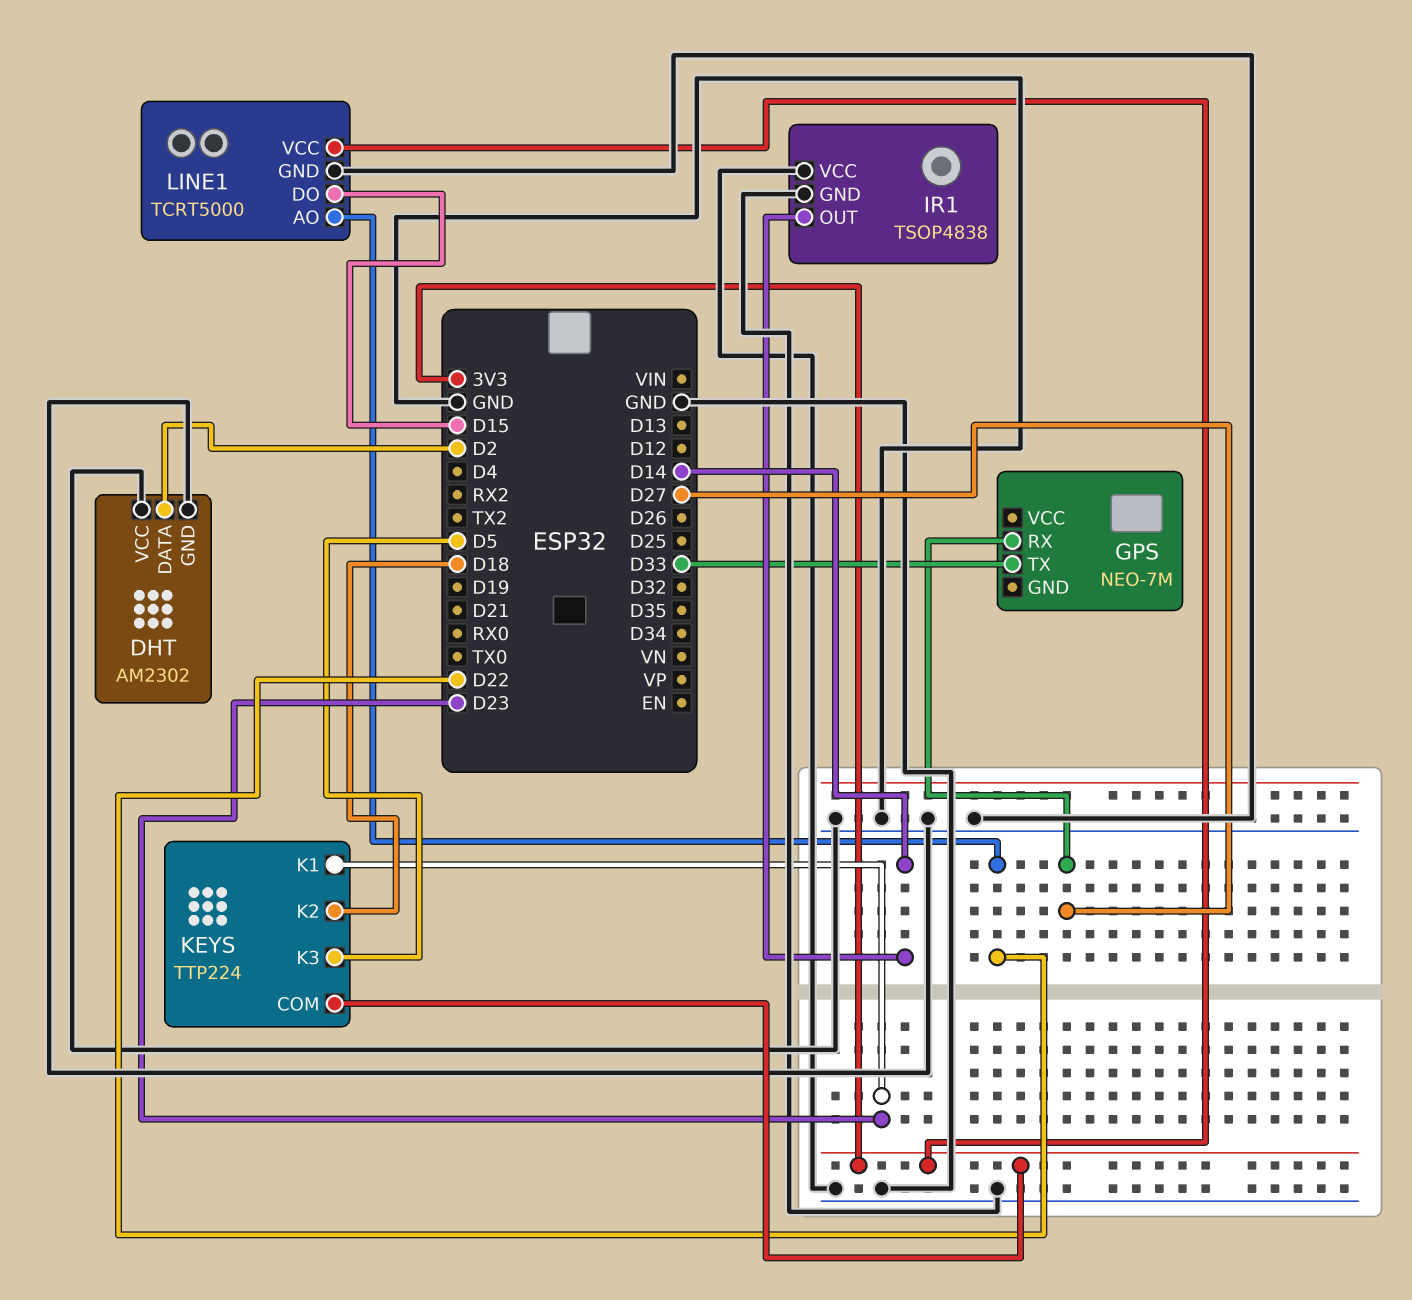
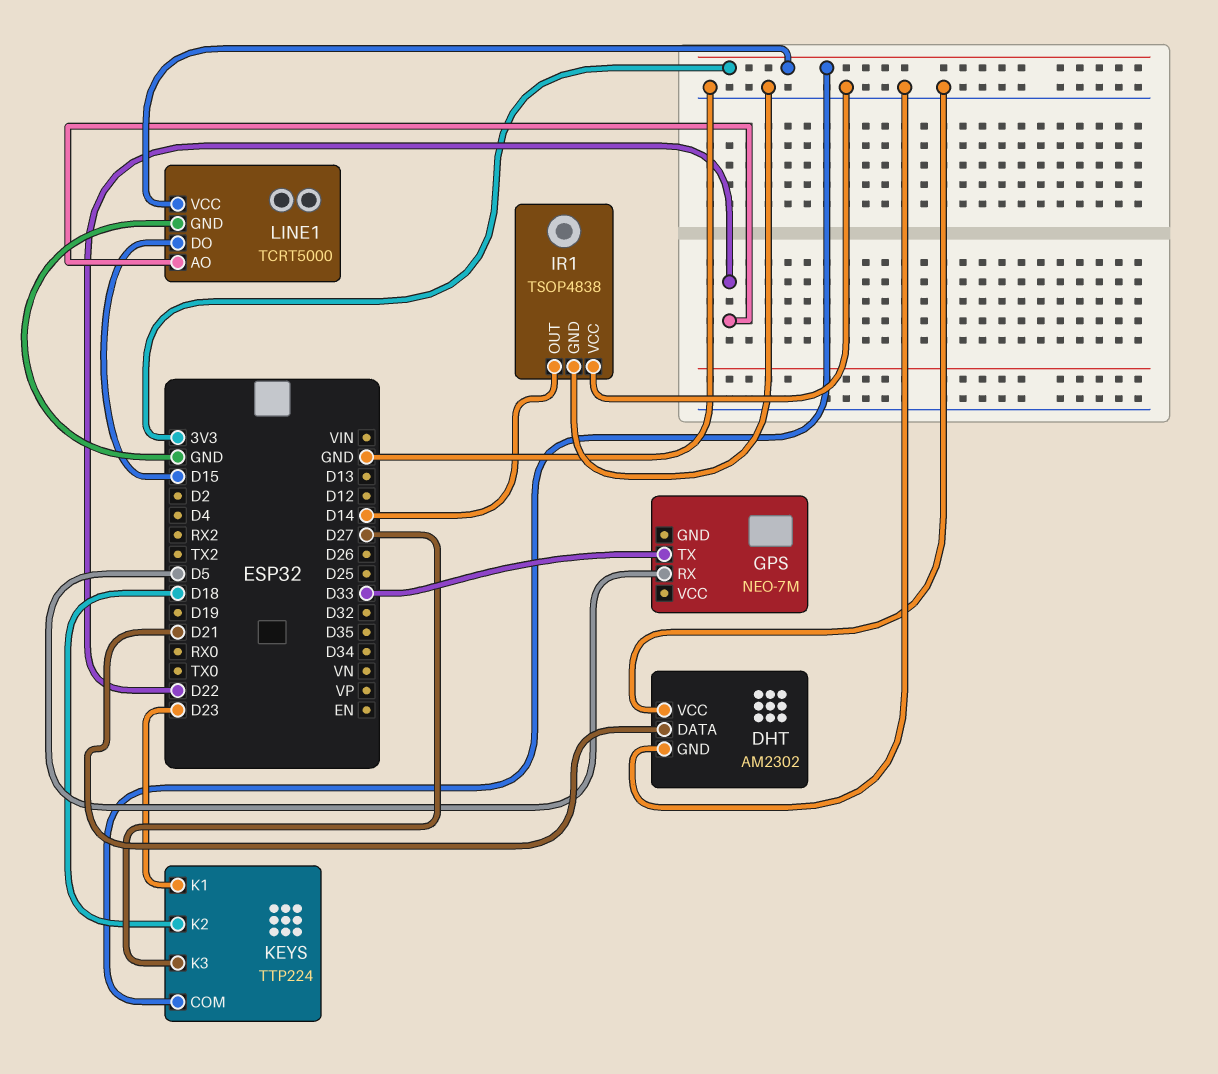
DHT pin DATA: D2 -> D21
GPS pin RX: D27 -> D5
KEYS pin K3: D5 -> D27

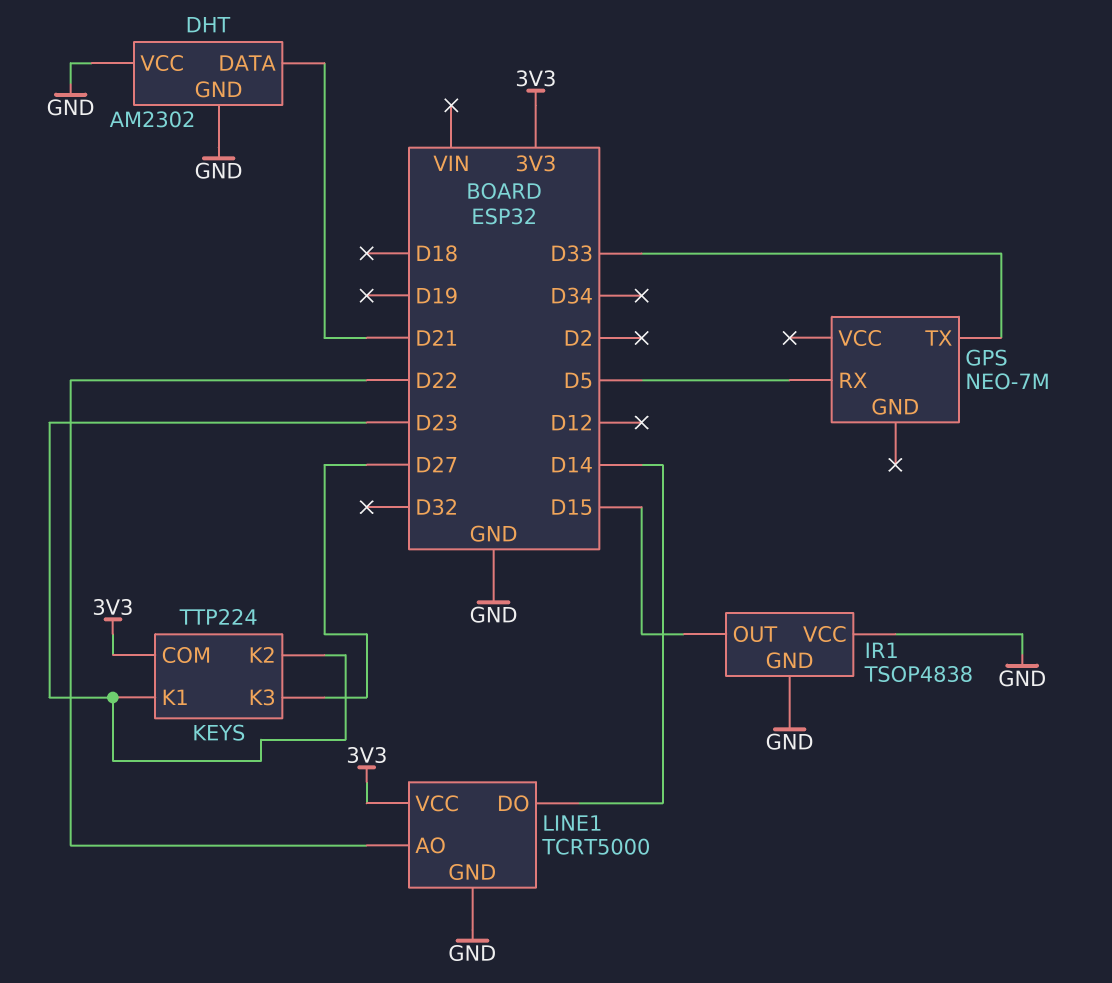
IR1 pin OUT: D14 -> D15
KEYS pin K2: D18 -> D23
LINE1 pin DO: D15 -> D14

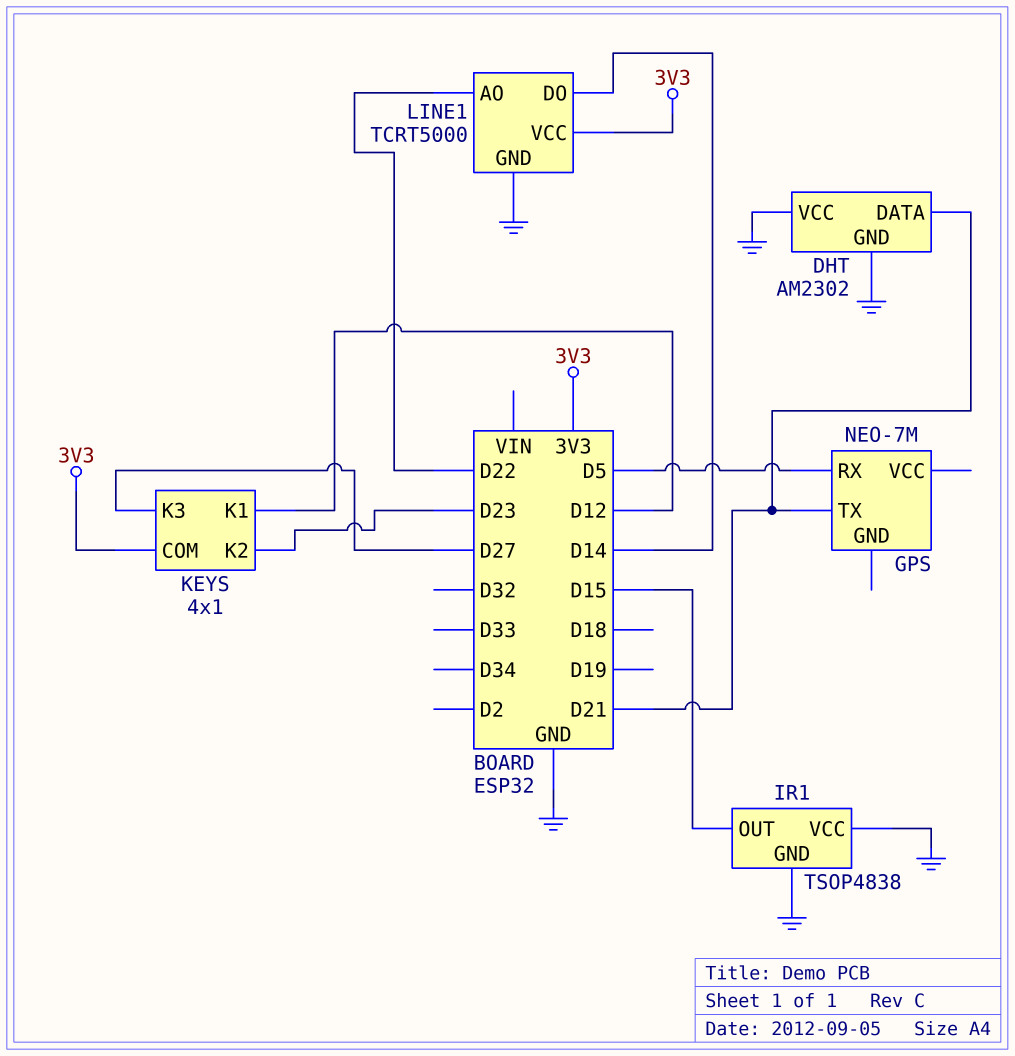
GPS pin TX: D33 -> D21
KEYS: TTP224 -> 4x1
KEYS pin K1: D23 -> D12

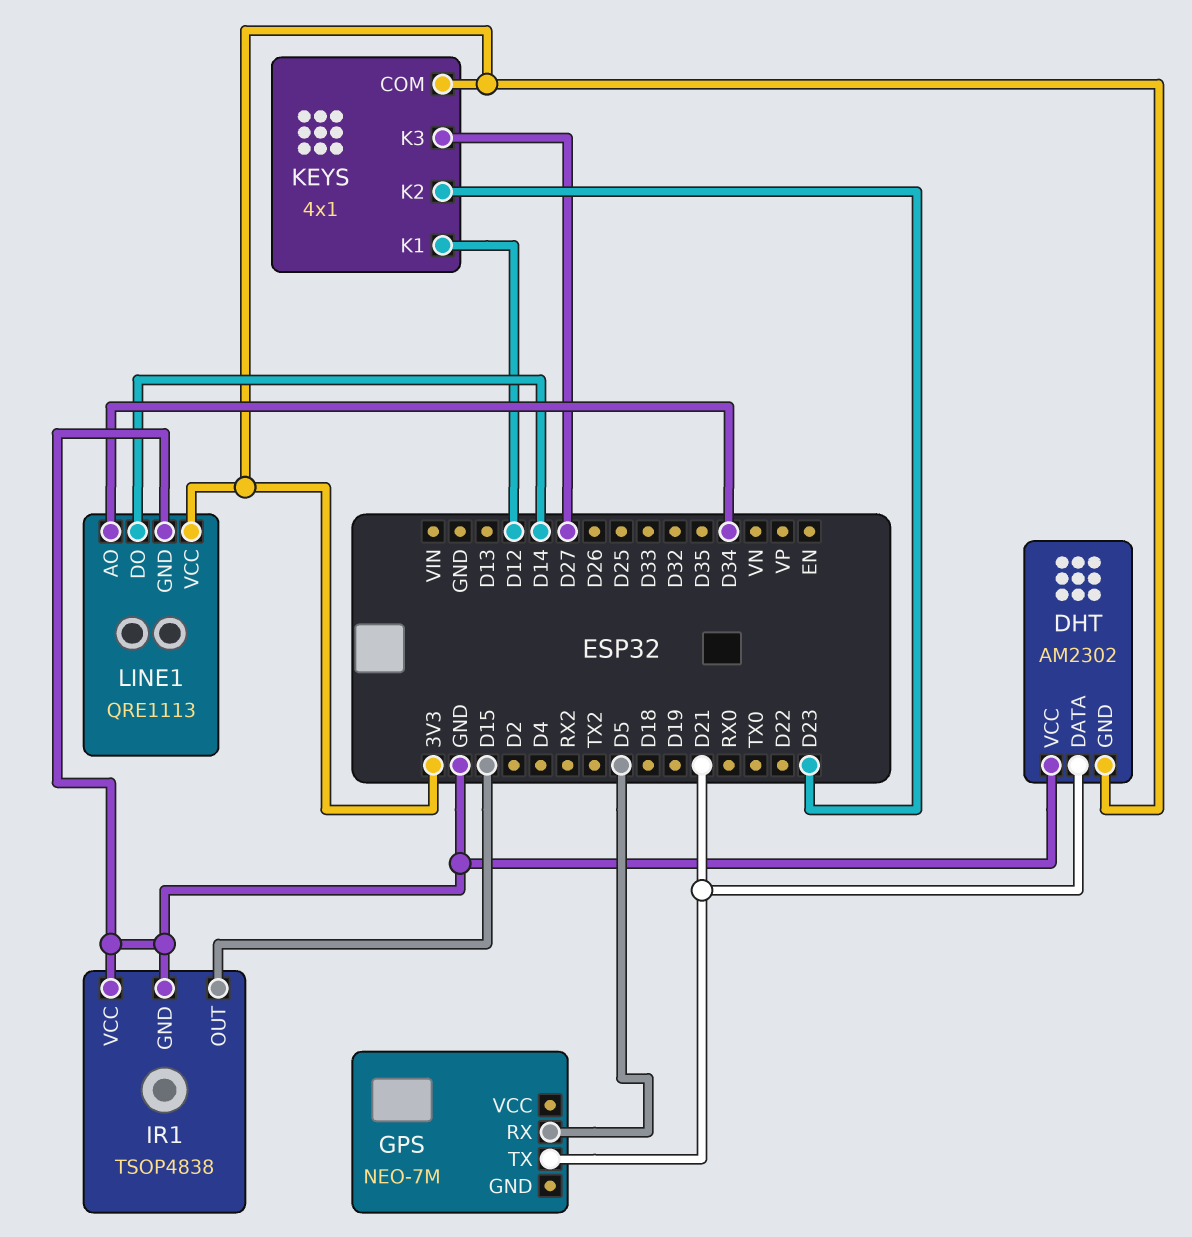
DHT pin GND: GND -> 3V3
LINE1: TCRT5000 -> QRE1113
LINE1 pin AO: D22 -> D34

